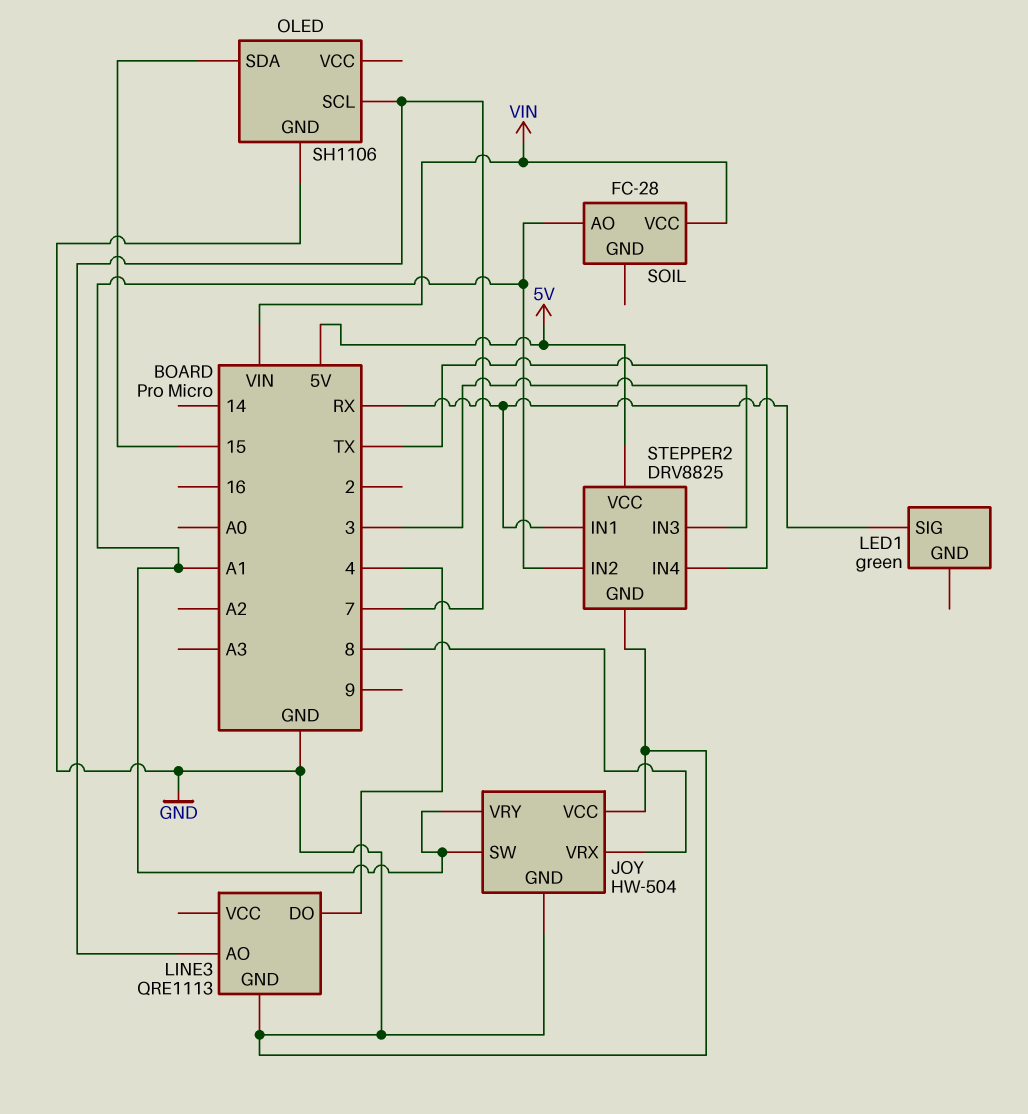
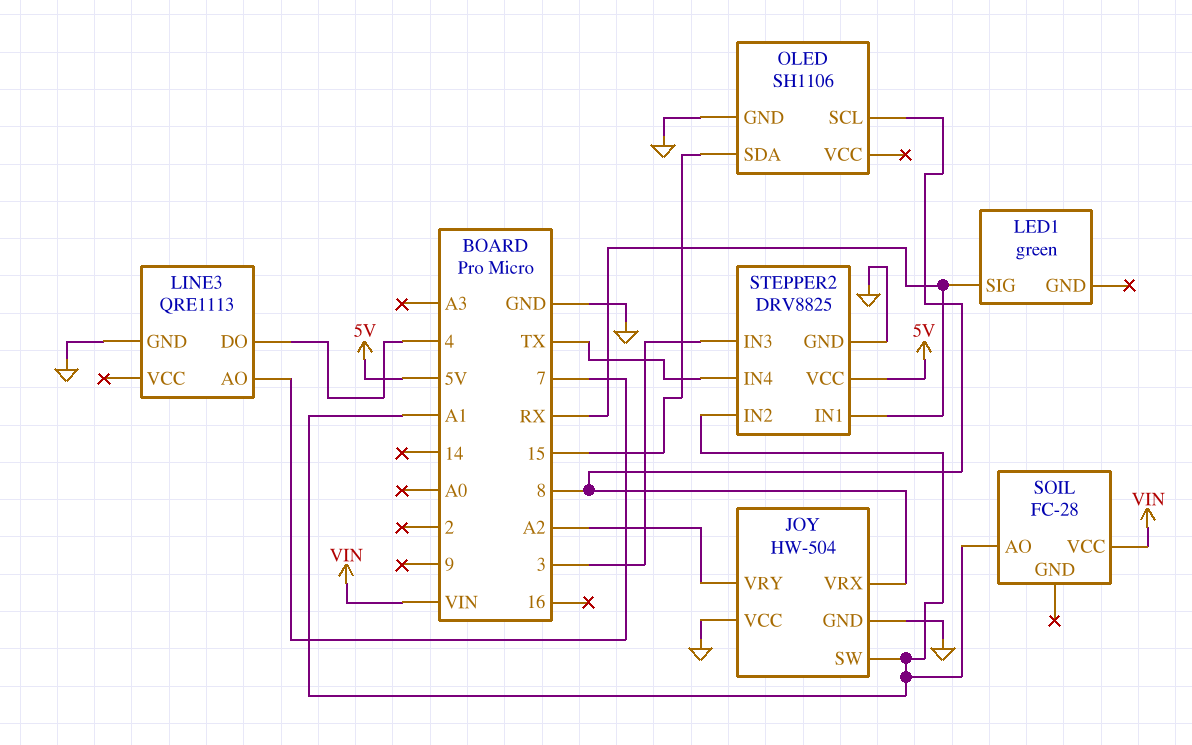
JOY pin VRY: A1 -> A2
OLED pin SCL: 7 -> 8

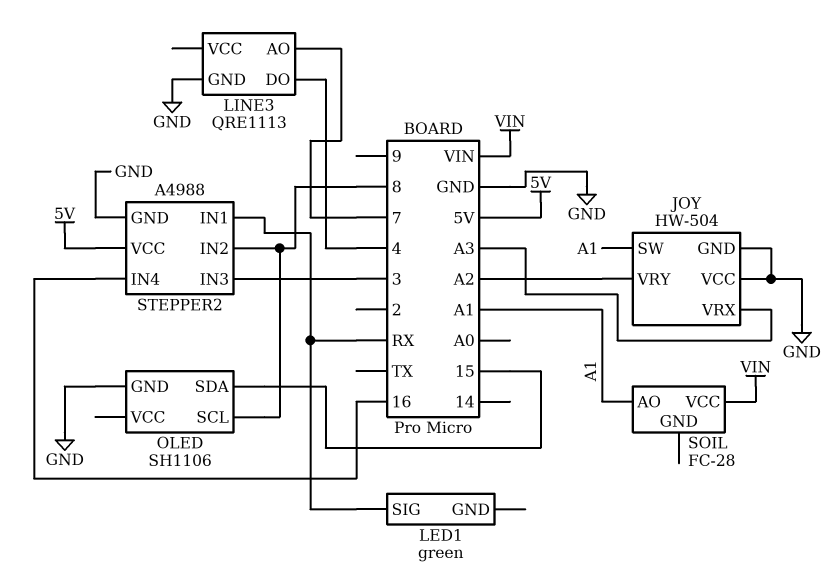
JOY pin VRX: 8 -> A3
STEPPER2: DRV8825 -> A4988
STEPPER2 pin IN2: A1 -> 8
STEPPER2 pin IN4: TX -> 16

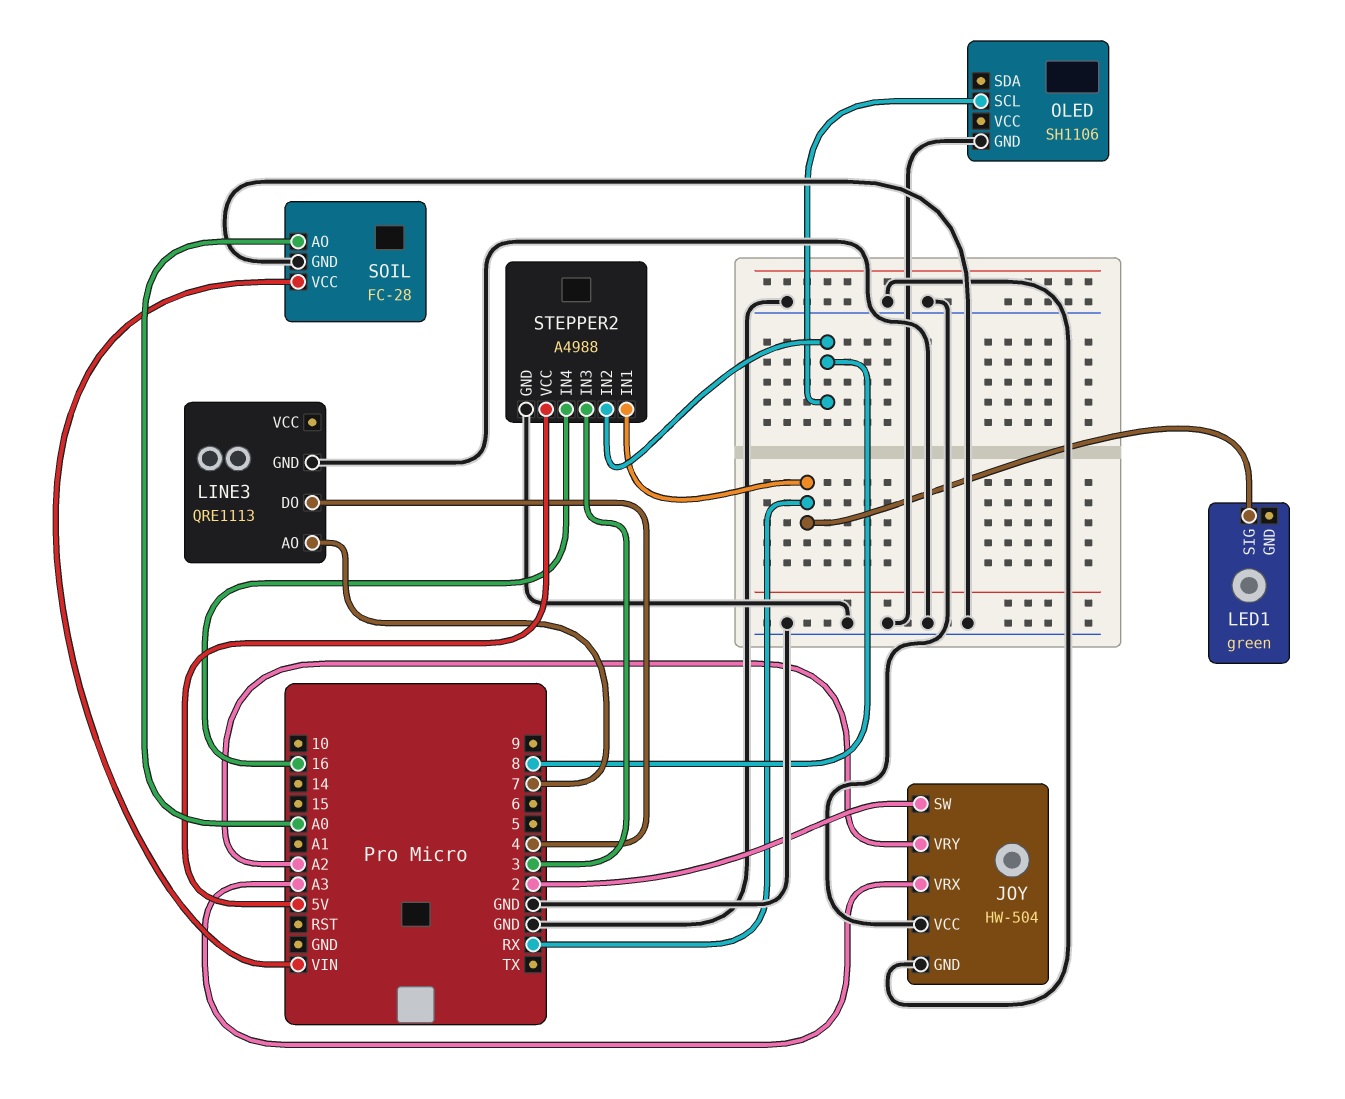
JOY pin SW: A1 -> 2
OLED pin SDA: 15 -> none
SOIL pin AO: A1 -> A0
SOIL pin GND: none -> GND

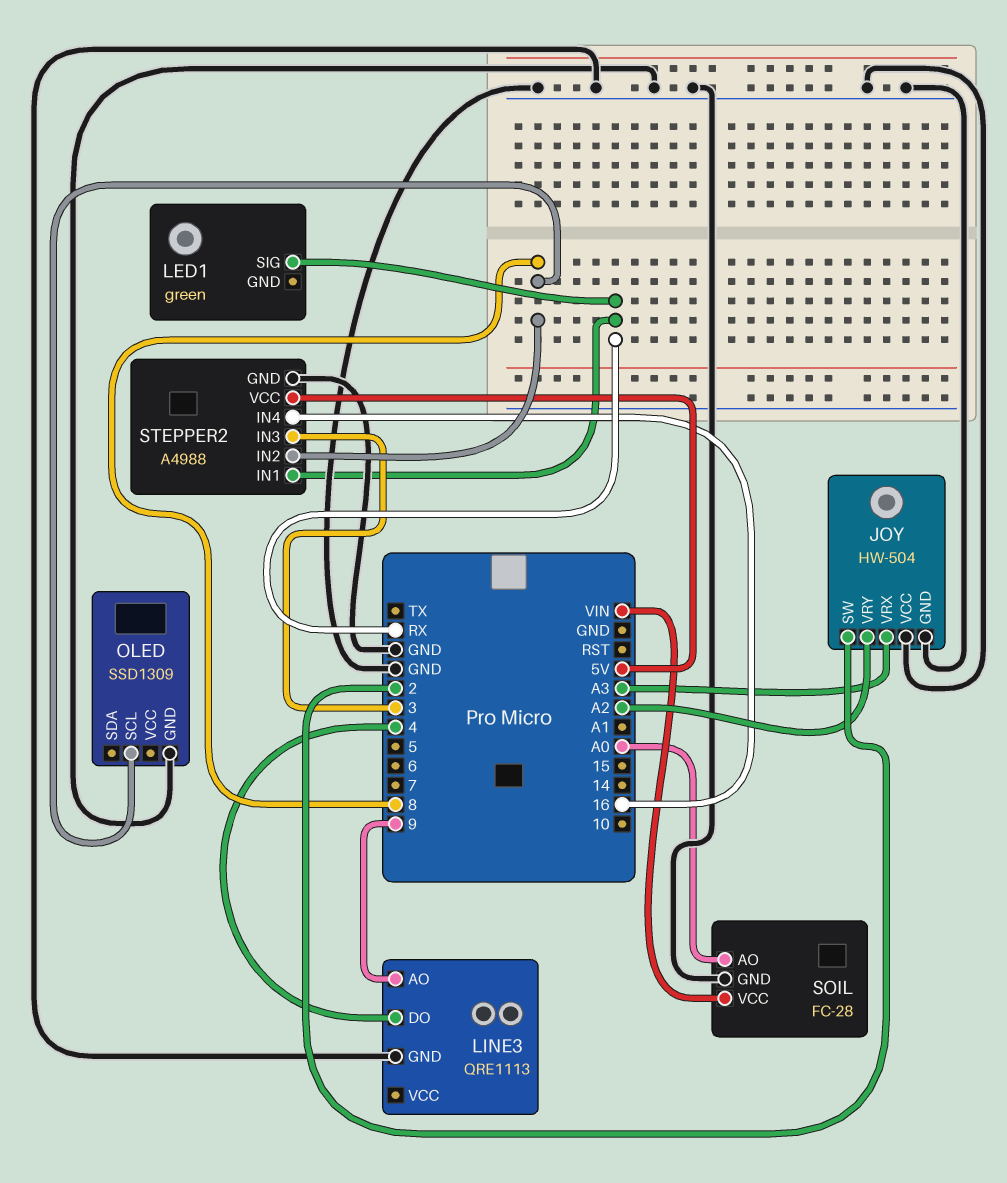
LINE3 pin AO: 7 -> 9
OLED: SH1106 -> SSD1309

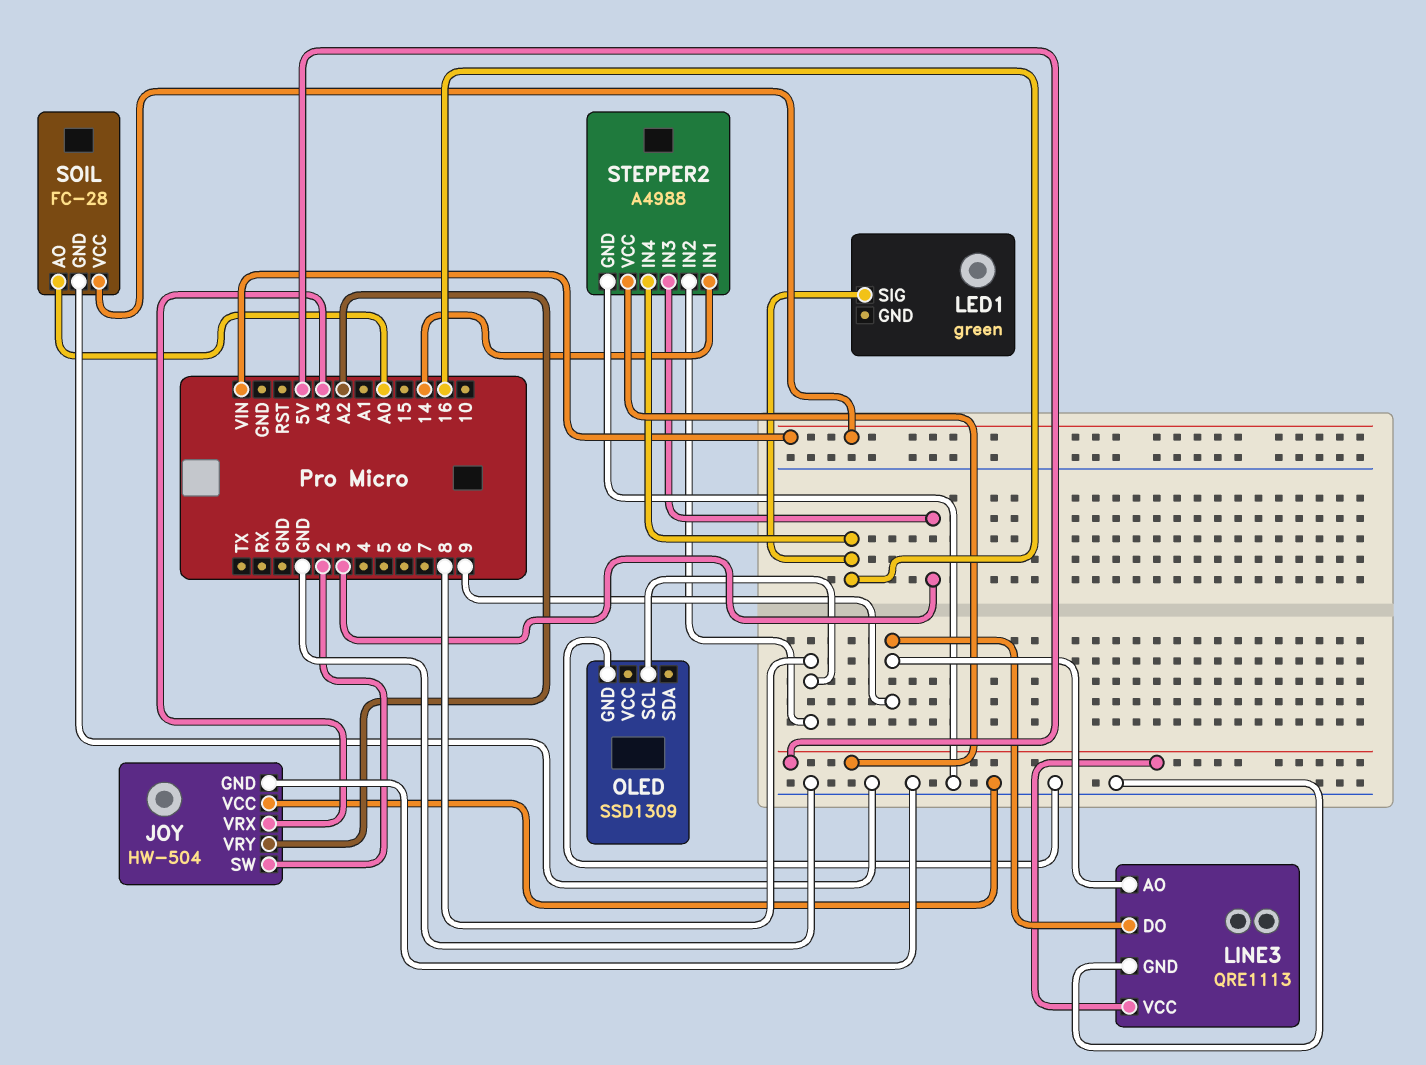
LED1 pin SIG: RX -> 16
LINE3 pin DO: 4 -> 9
LINE3 pin VCC: none -> 5V
STEPPER2 pin IN1: RX -> 14

